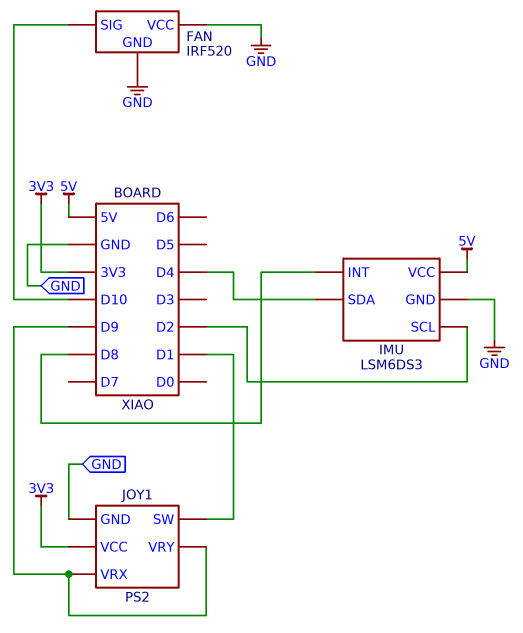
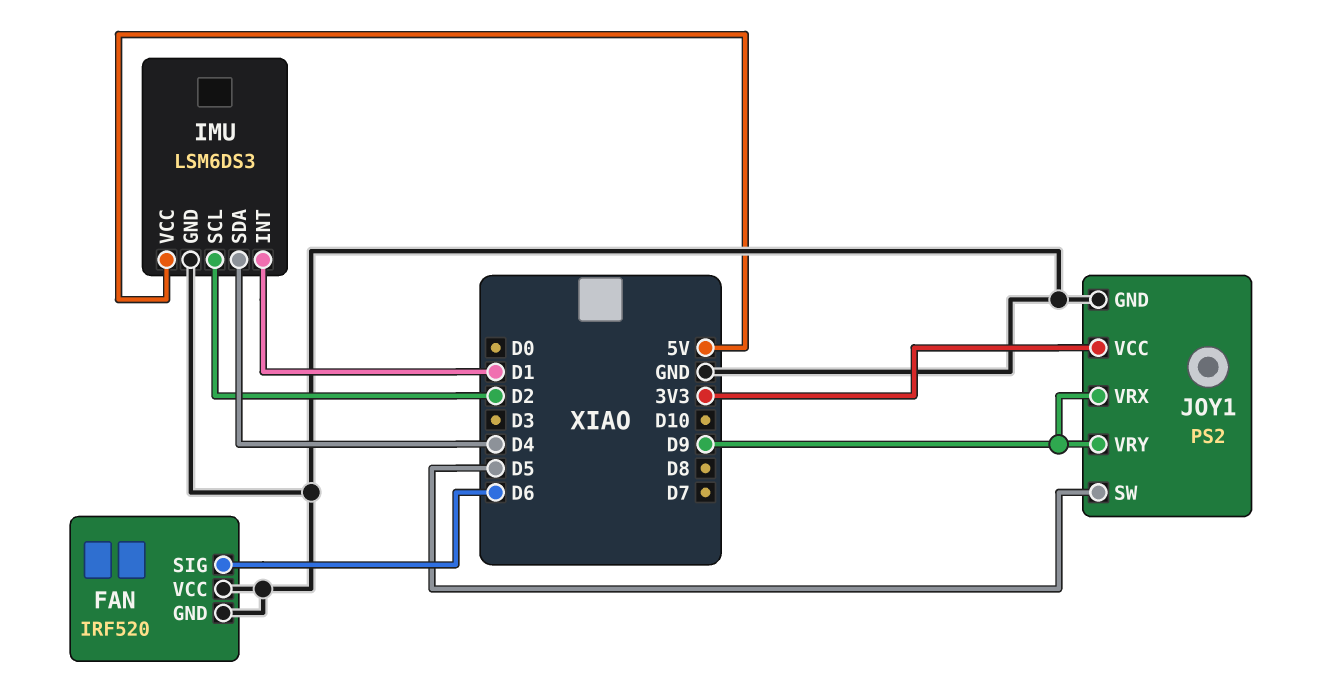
FAN pin SIG: D10 -> D6
IMU pin INT: D8 -> D1
JOY1 pin SW: D1 -> D5

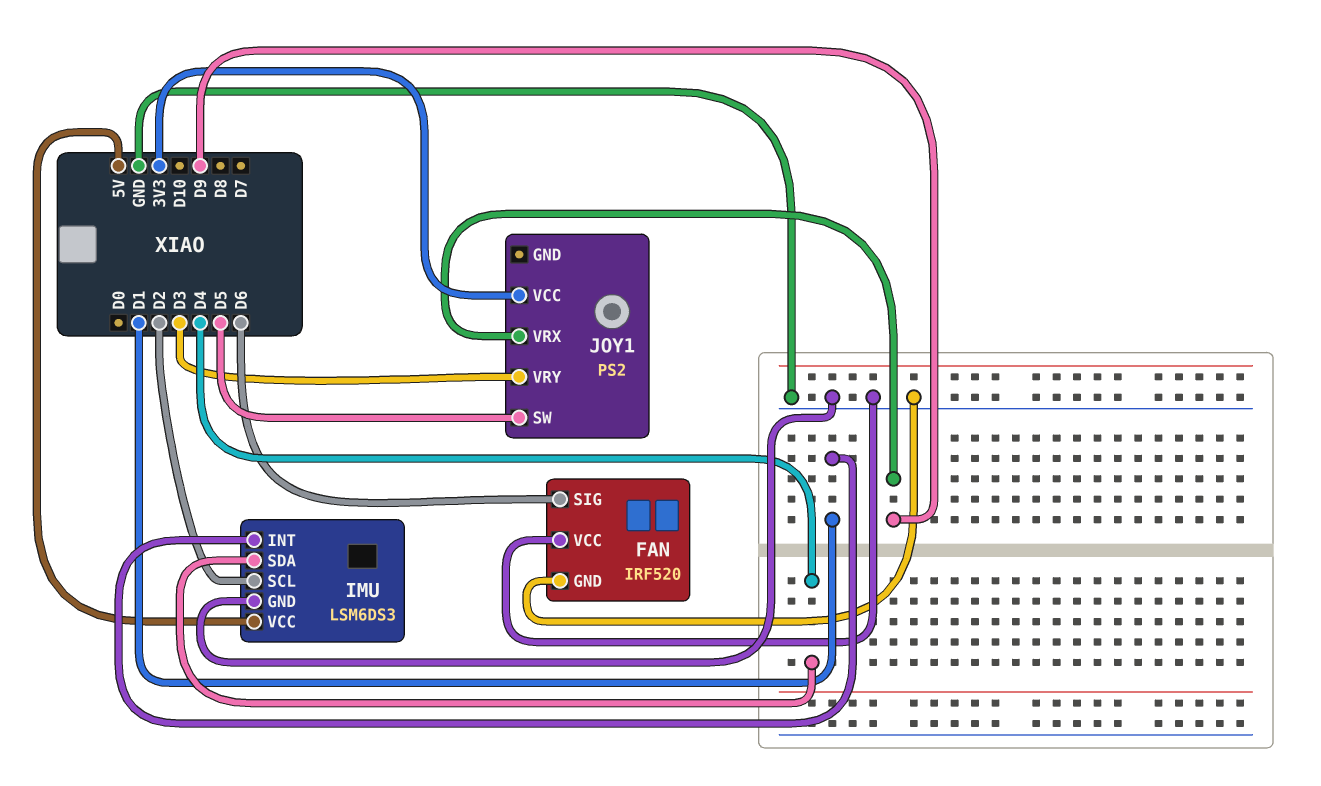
JOY1 pin GND: GND -> none
JOY1 pin VRY: D9 -> D3

